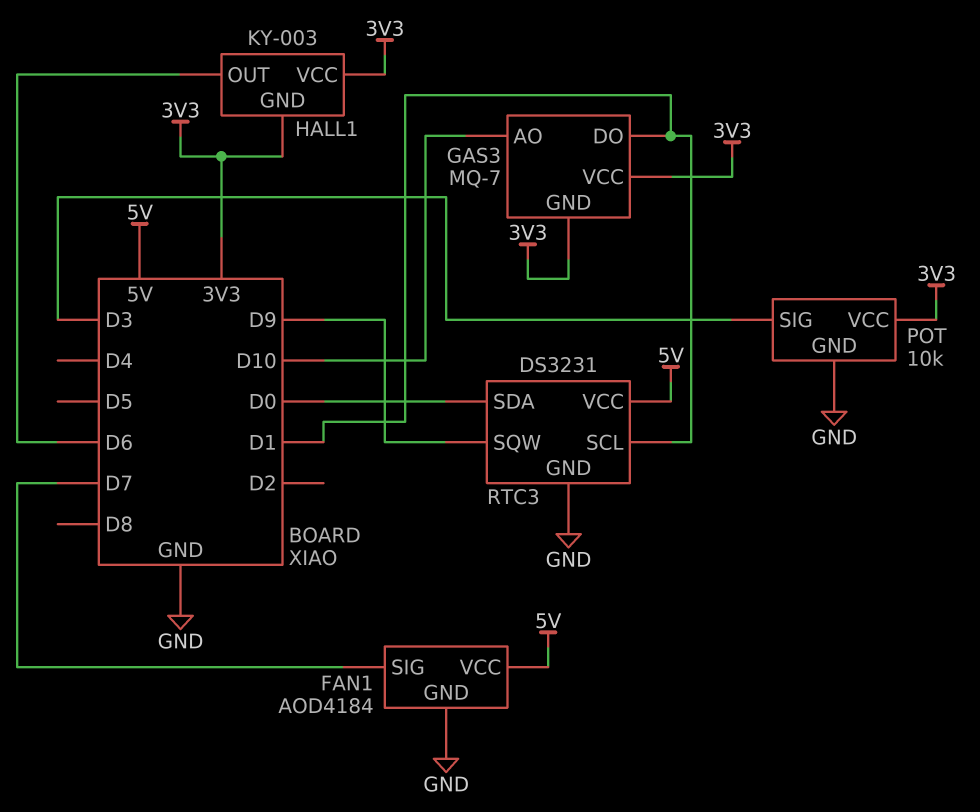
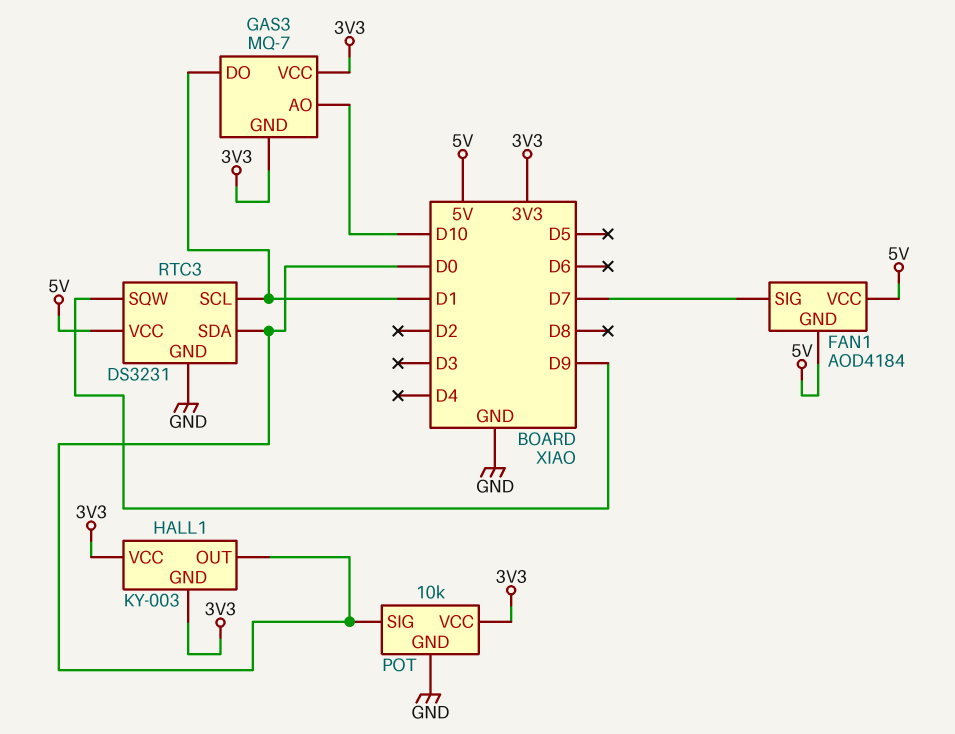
FAN1 pin GND: GND -> 5V
HALL1 pin OUT: D6 -> D0
POT pin SIG: D3 -> D0

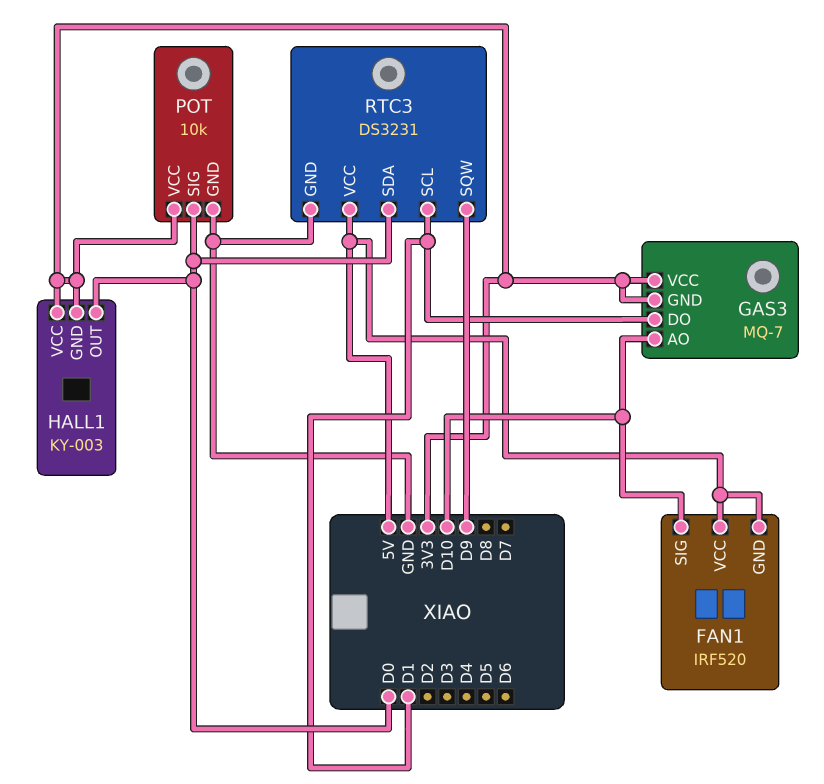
FAN1: AOD4184 -> IRF520
FAN1 pin SIG: D7 -> D10

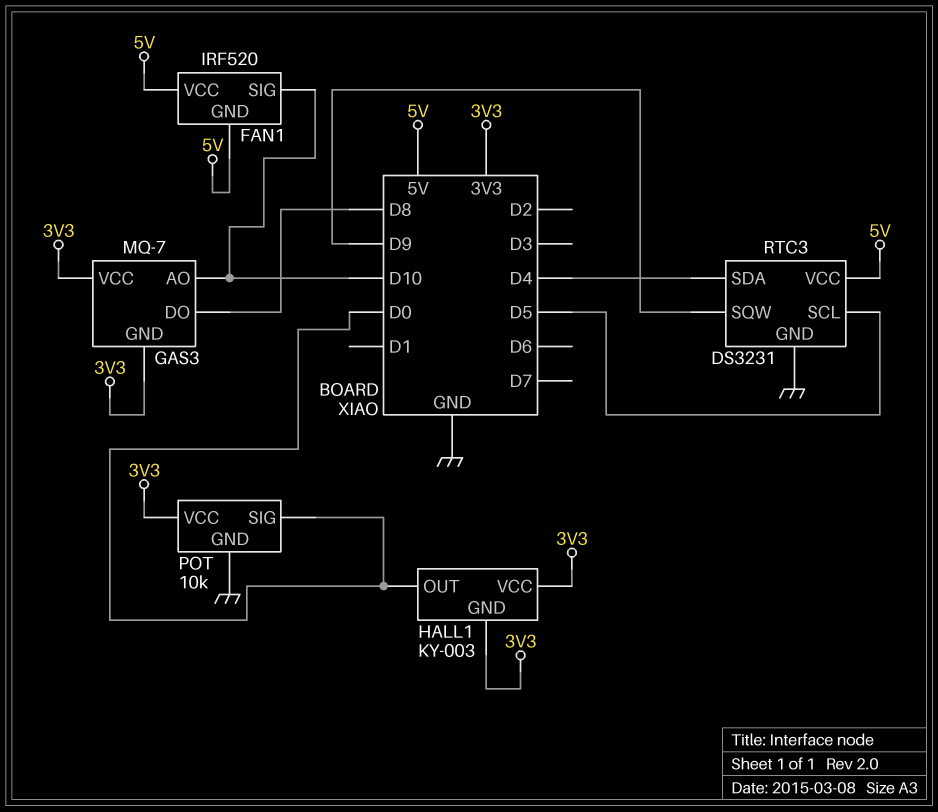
GAS3 pin DO: D1 -> D8
RTC3 pin SCL: D1 -> D5
RTC3 pin SDA: D0 -> D4

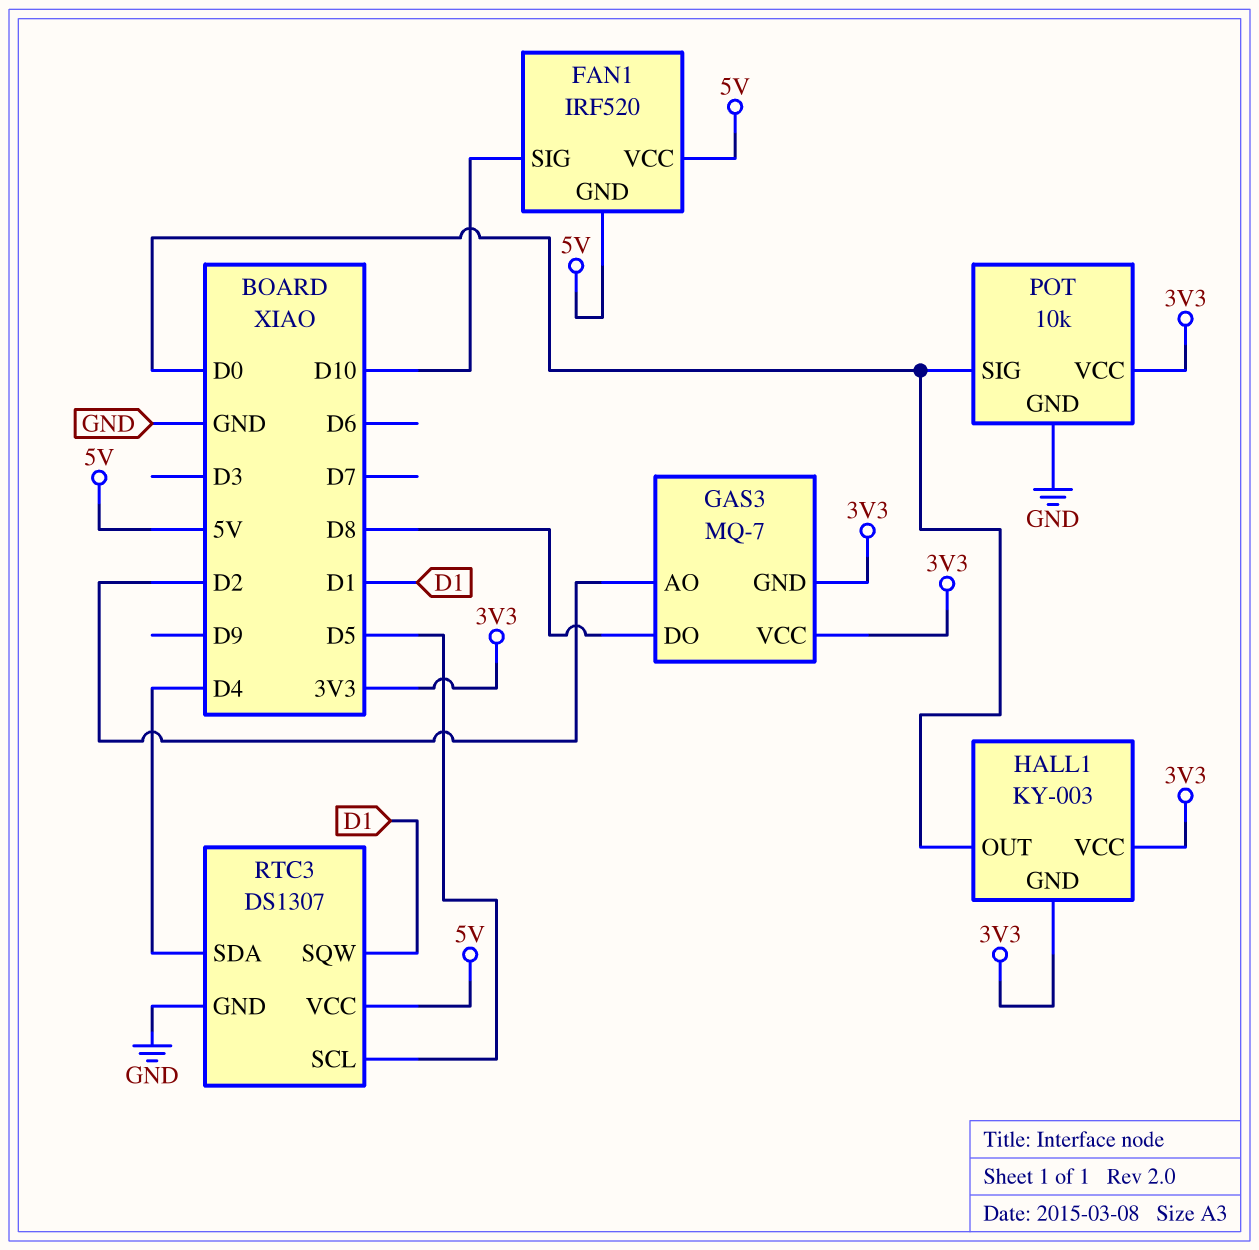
GAS3 pin AO: D10 -> D2
RTC3: DS3231 -> DS1307
RTC3 pin SQW: D9 -> D1

